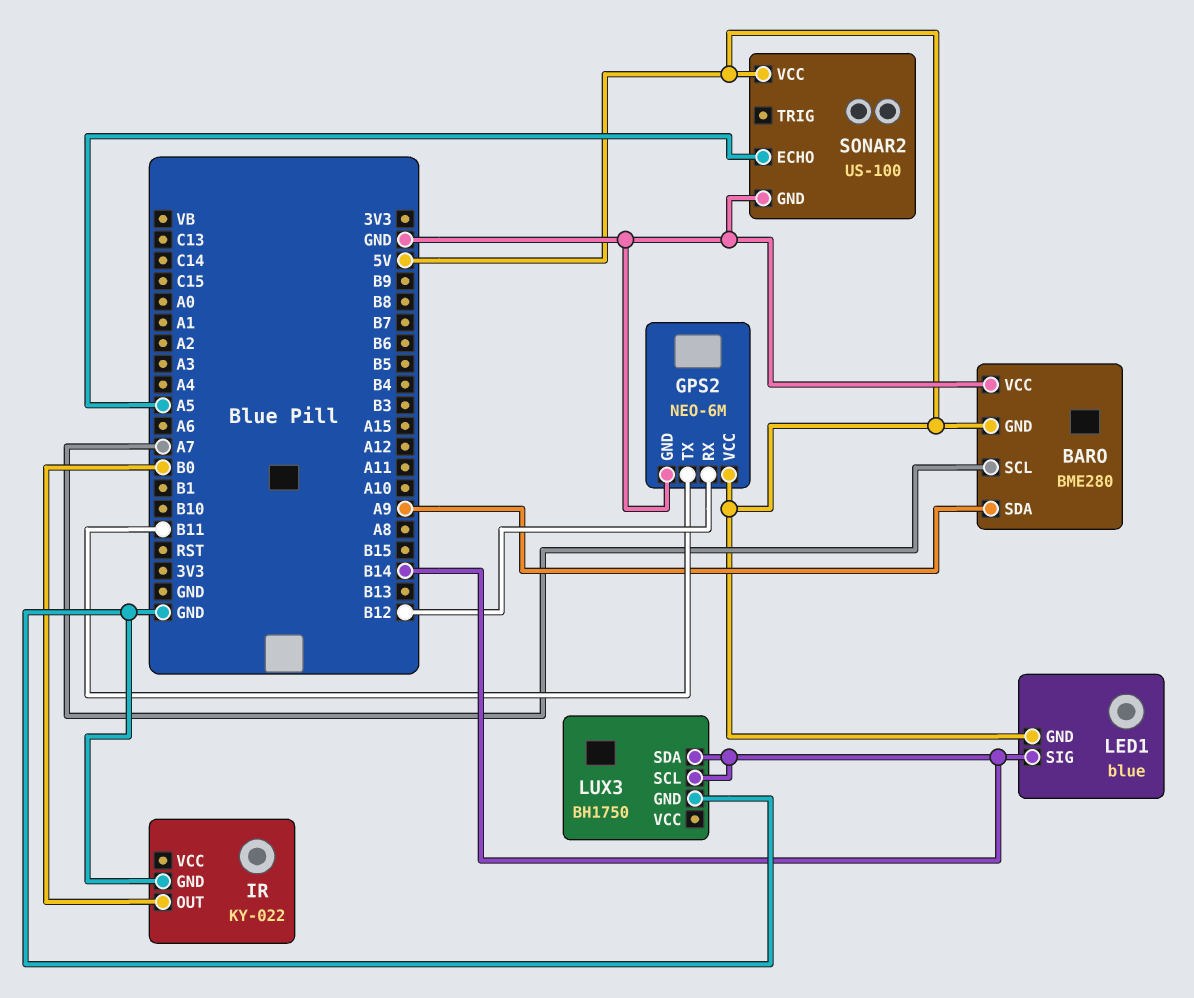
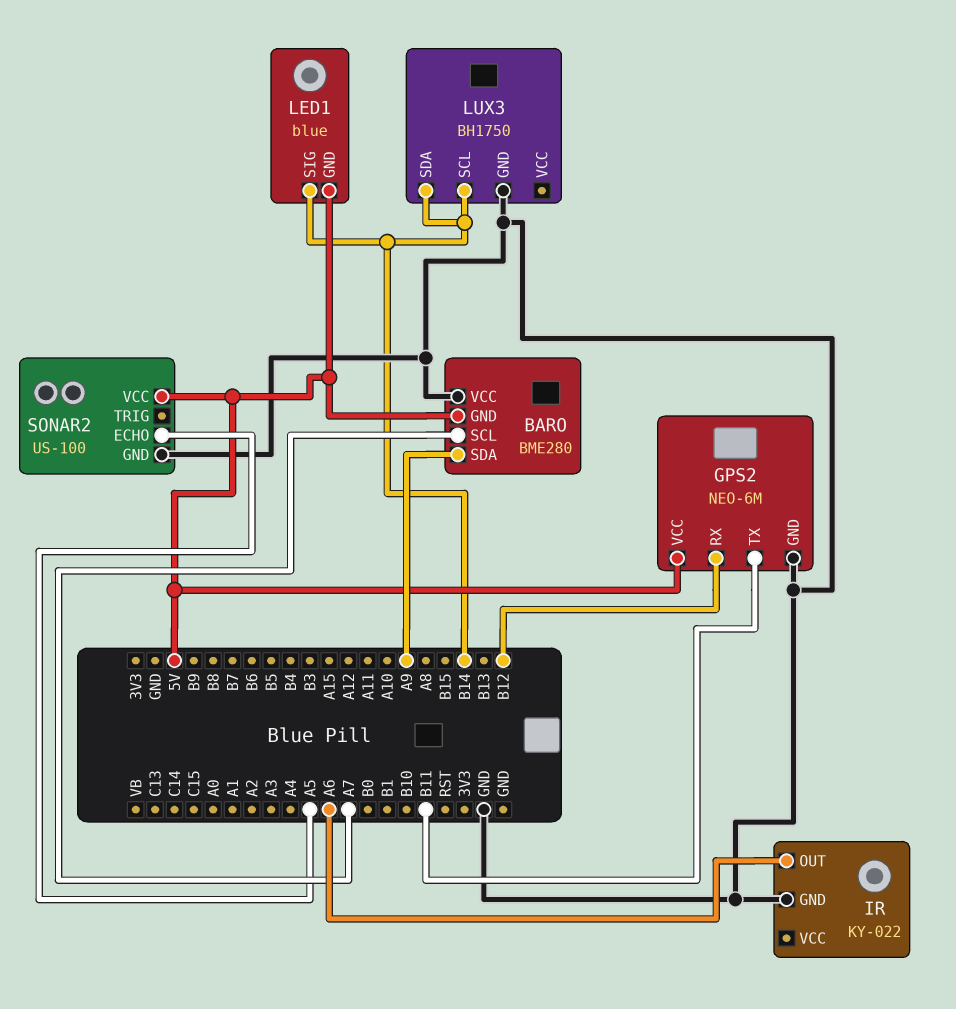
IR pin OUT: B0 -> A6

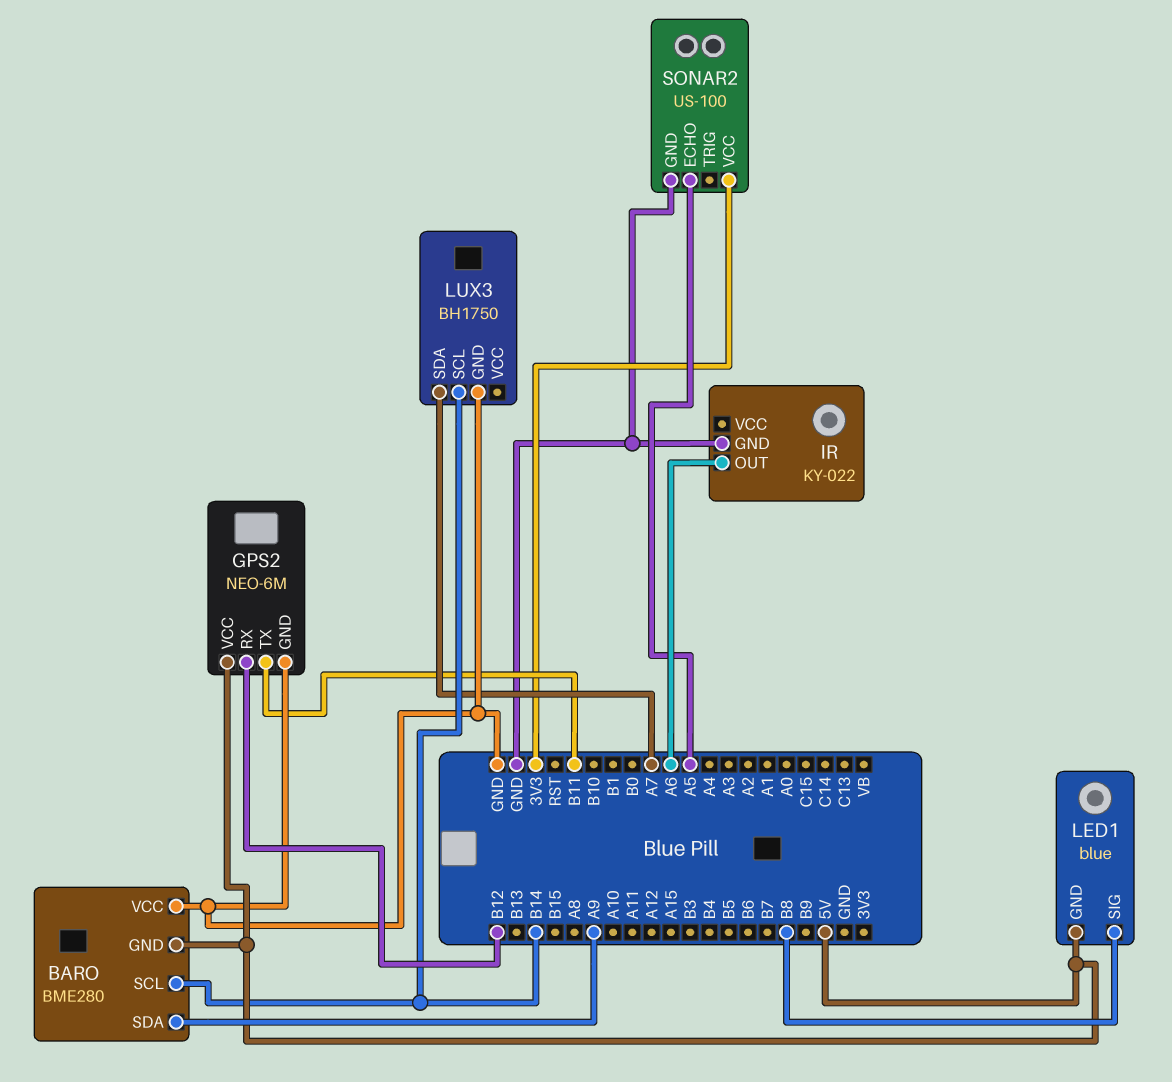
BARO pin SCL: A7 -> B14
LED1 pin SIG: B14 -> B8
LUX3 pin SDA: B14 -> A7
SONAR2 pin VCC: 5V -> 3V3

